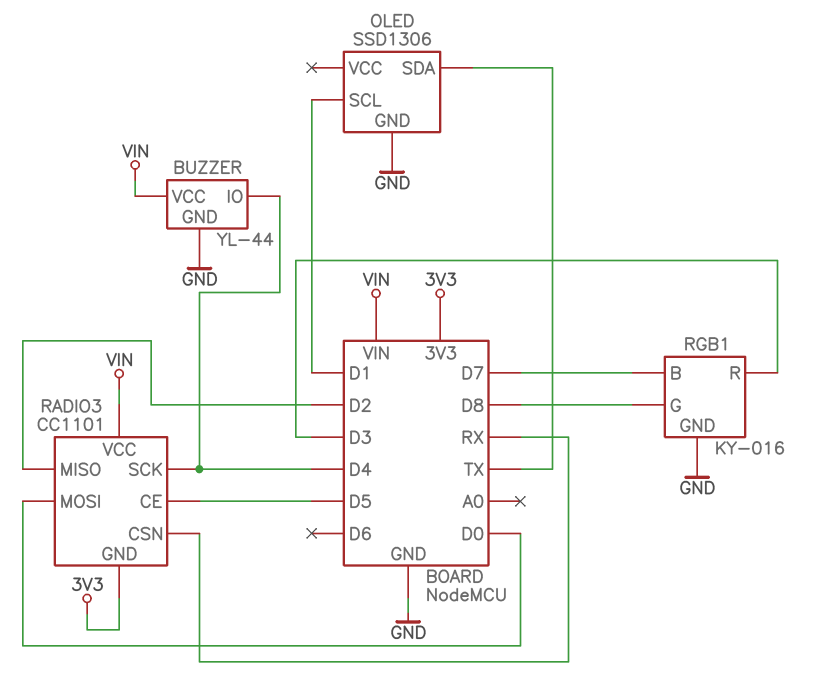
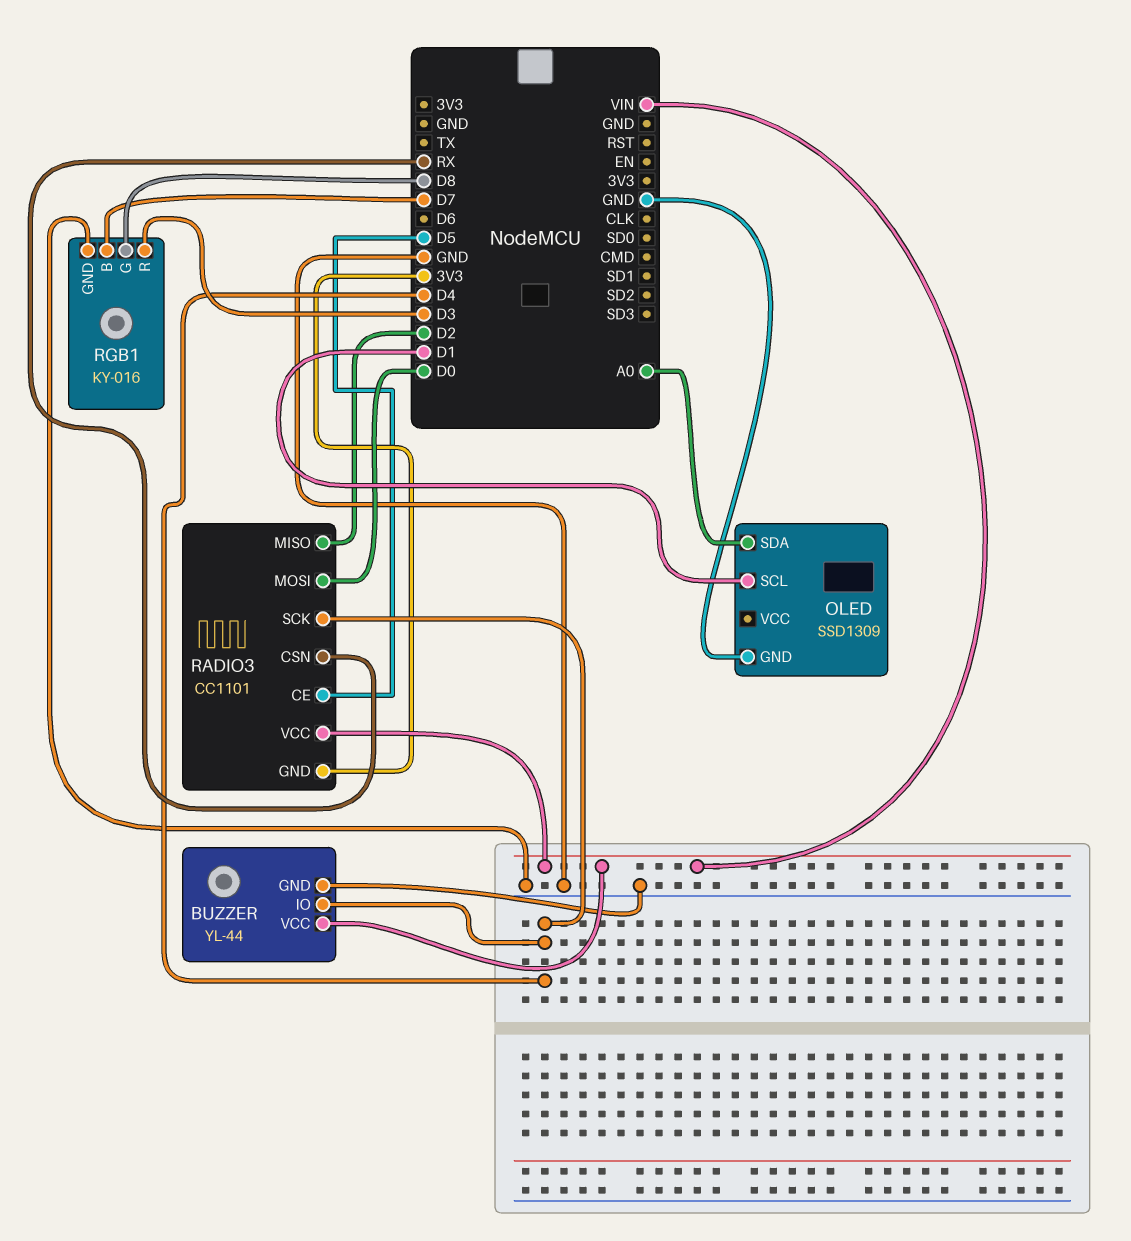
OLED: SSD1306 -> SSD1309
OLED pin SDA: TX -> A0

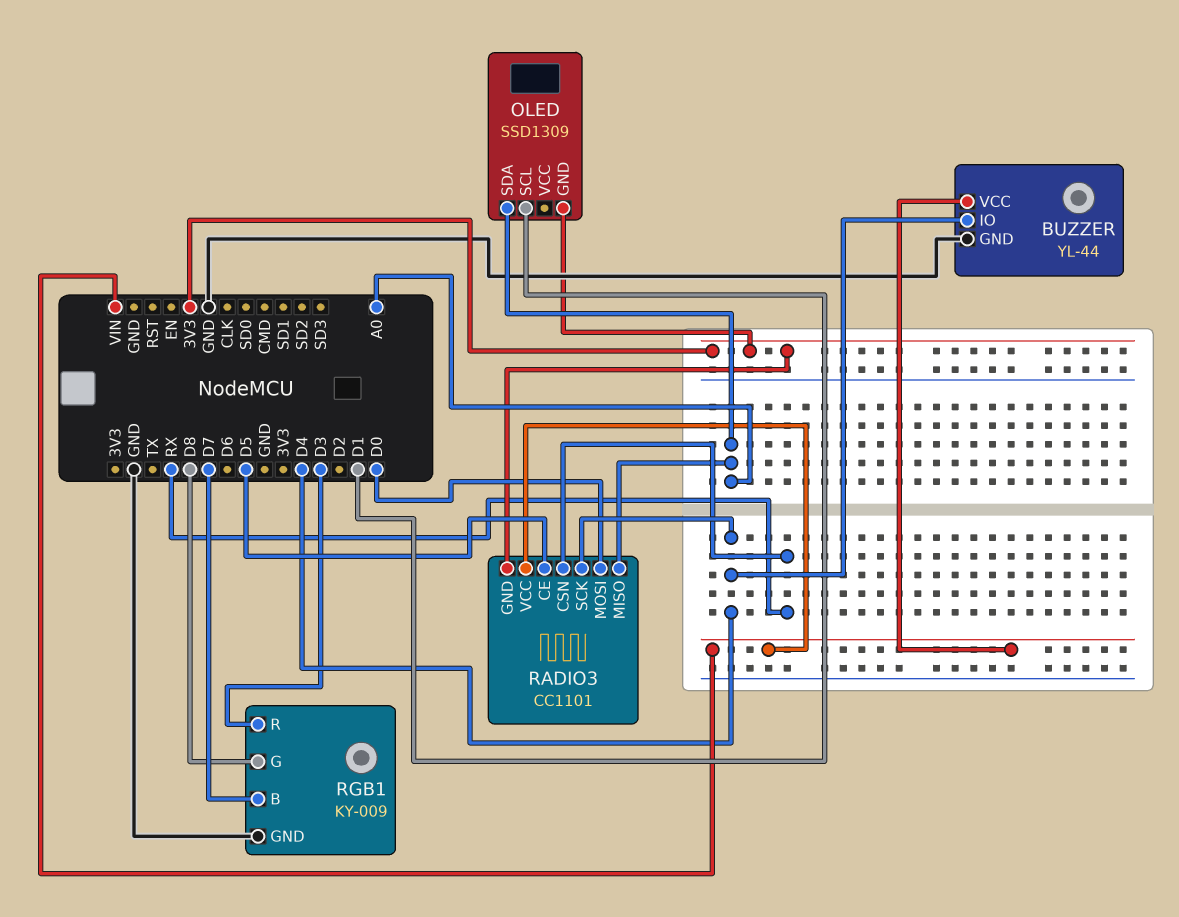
OLED pin GND: GND -> 3V3
RADIO3 pin MISO: D2 -> A0
RGB1: KY-016 -> KY-009

